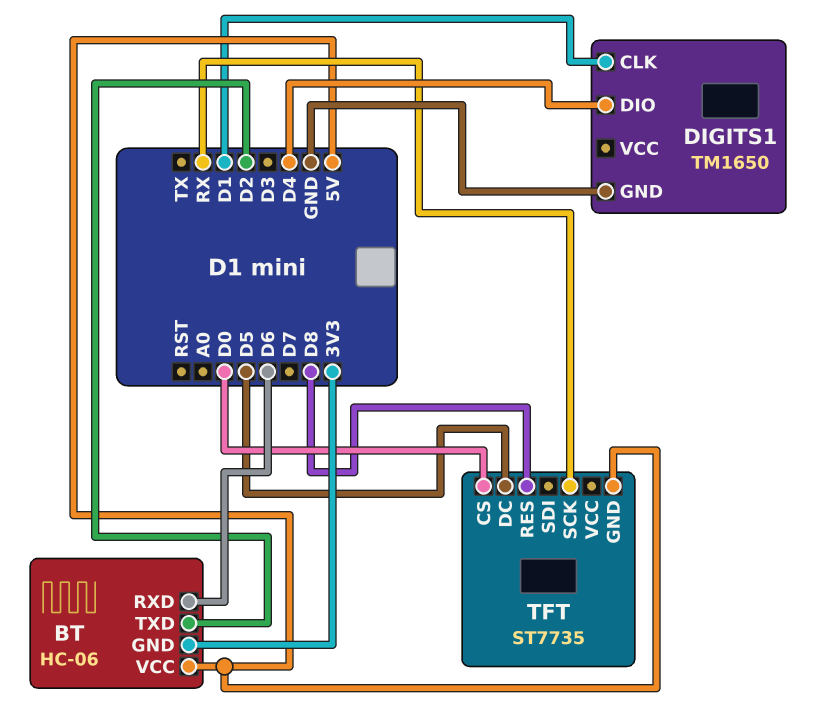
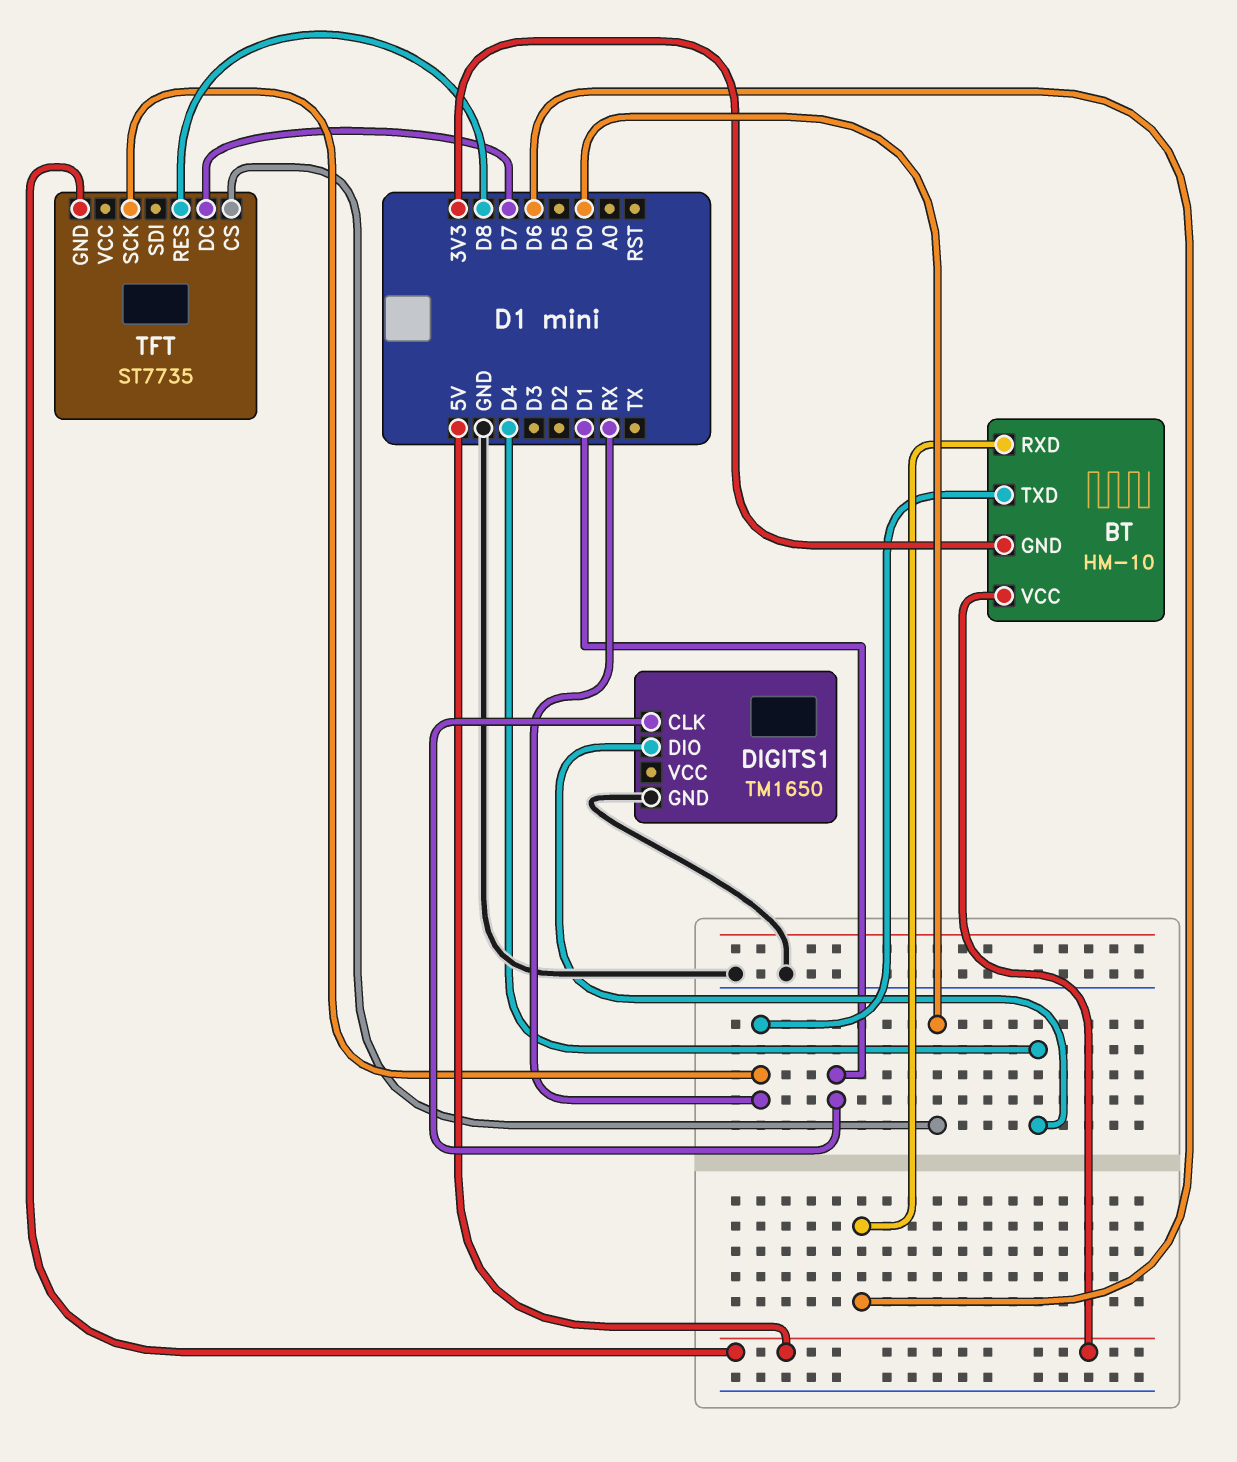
BT: HC-06 -> HM-10
BT pin TXD: D2 -> RX
TFT pin DC: D5 -> D7

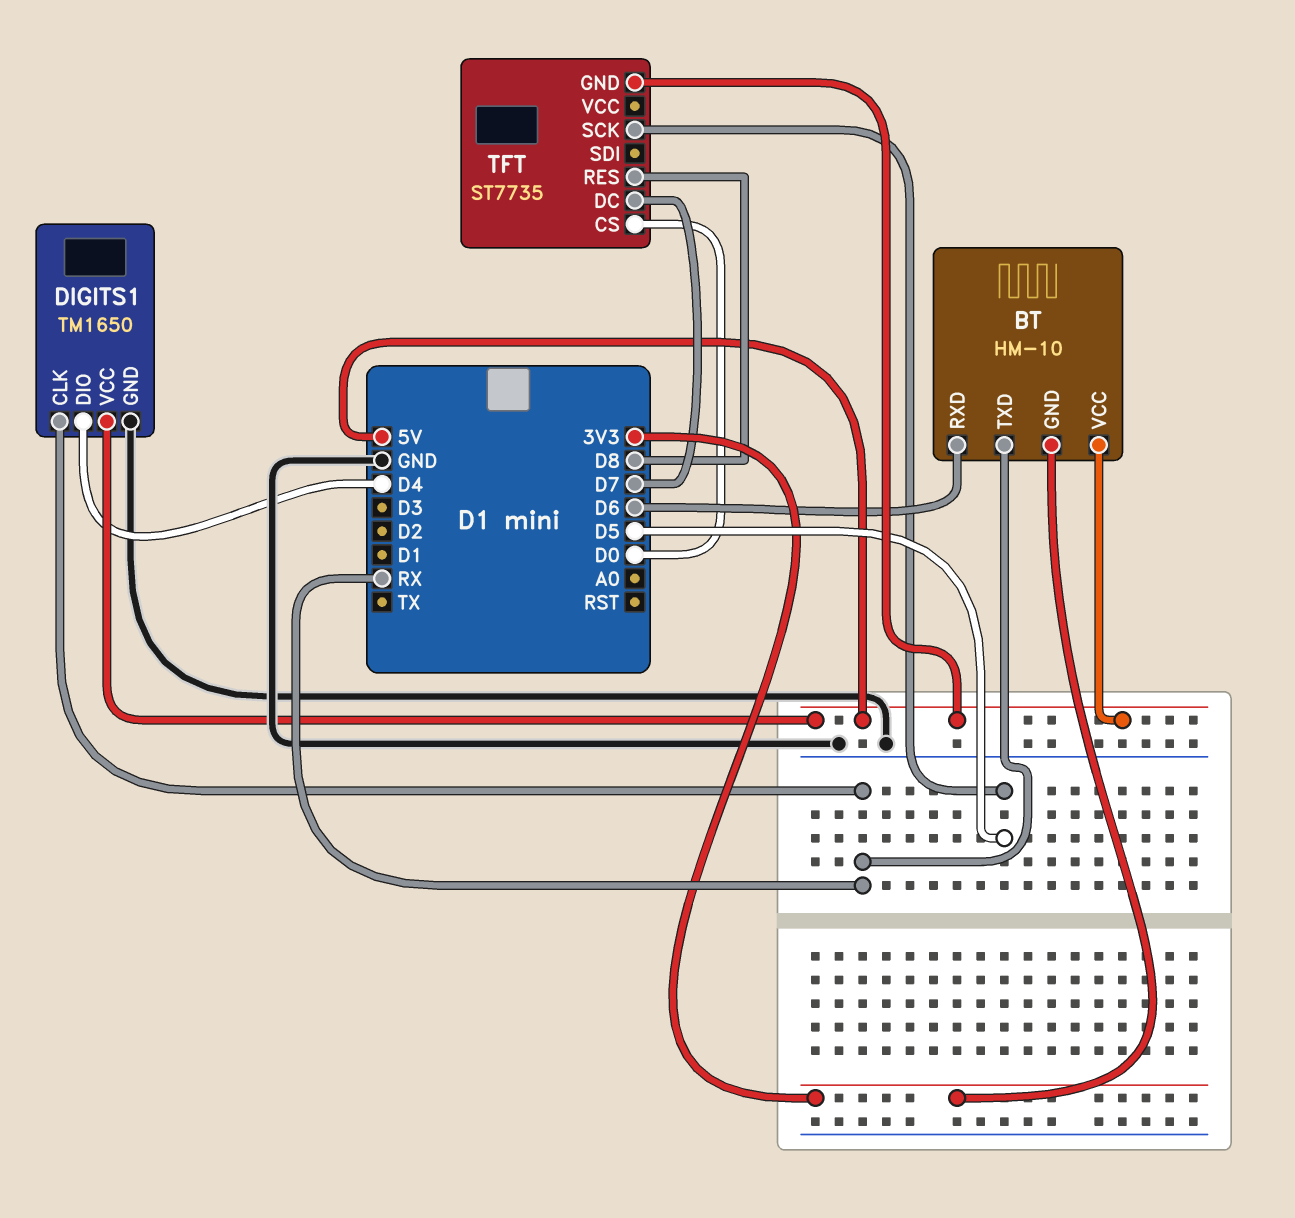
DIGITS1 pin CLK: D1 -> RX
DIGITS1 pin VCC: none -> 5V
TFT pin SCK: RX -> D5

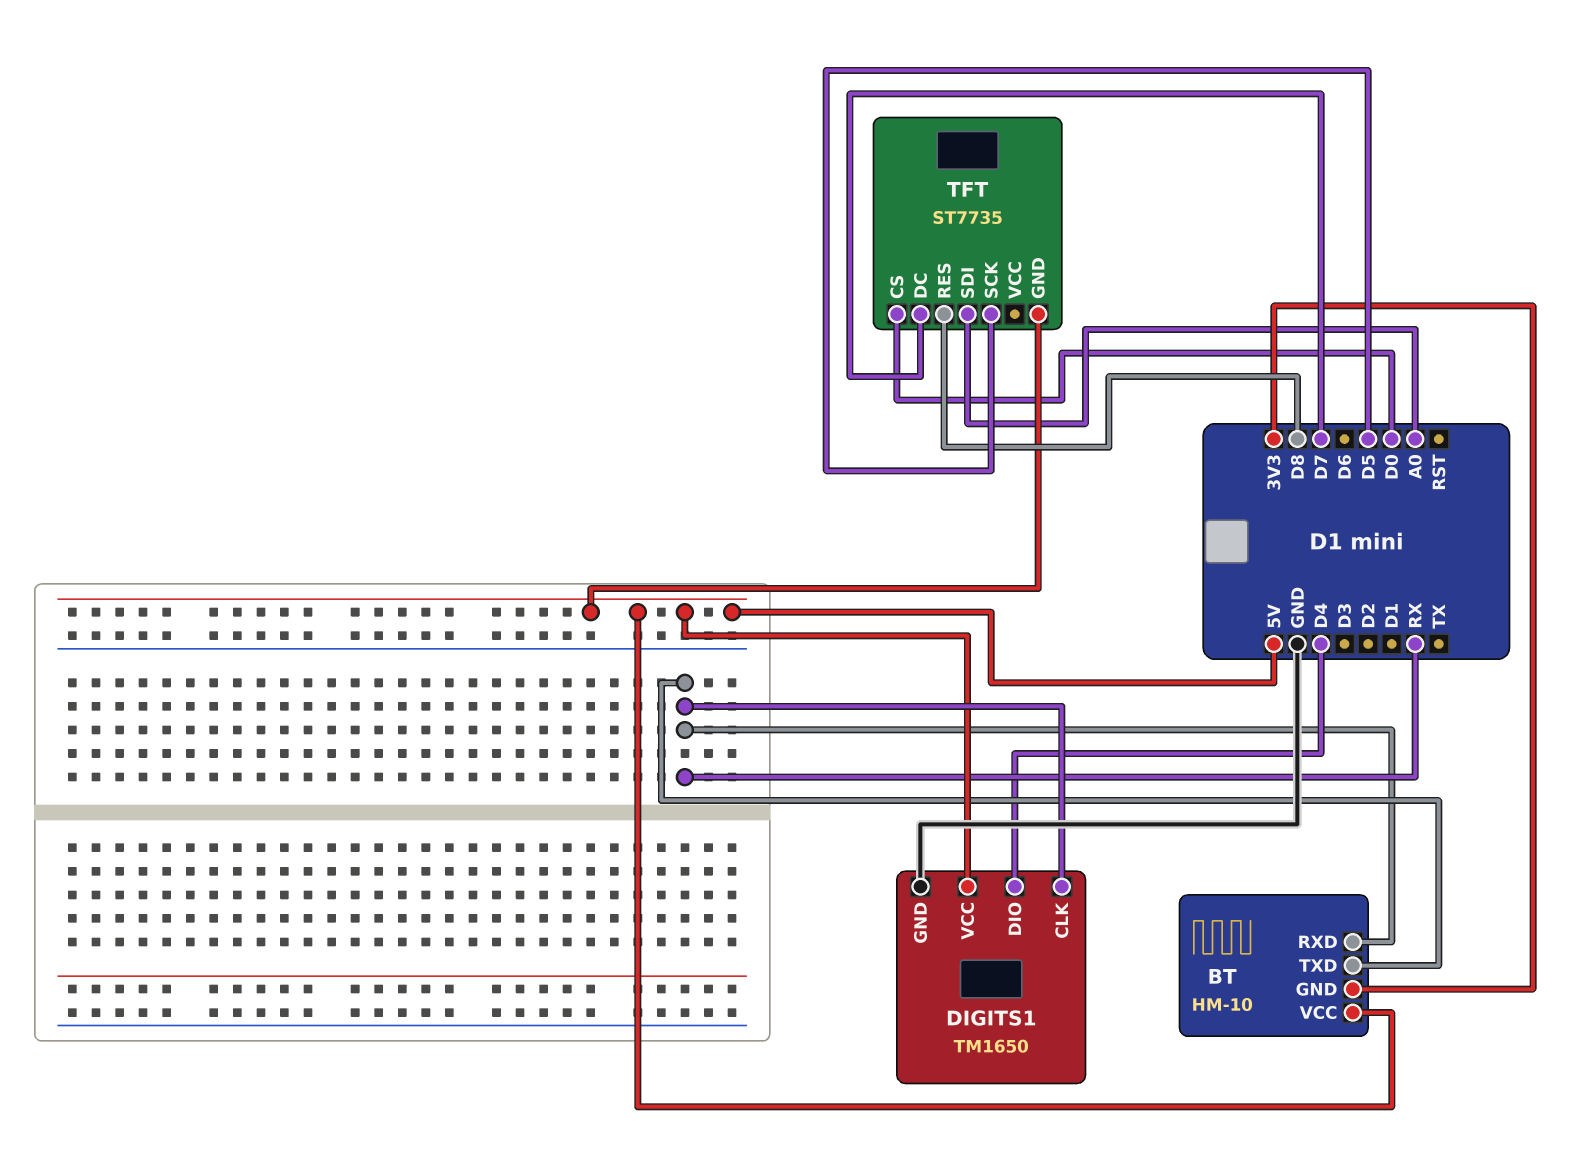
BT pin RXD: D6 -> RX
TFT pin SDI: none -> A0

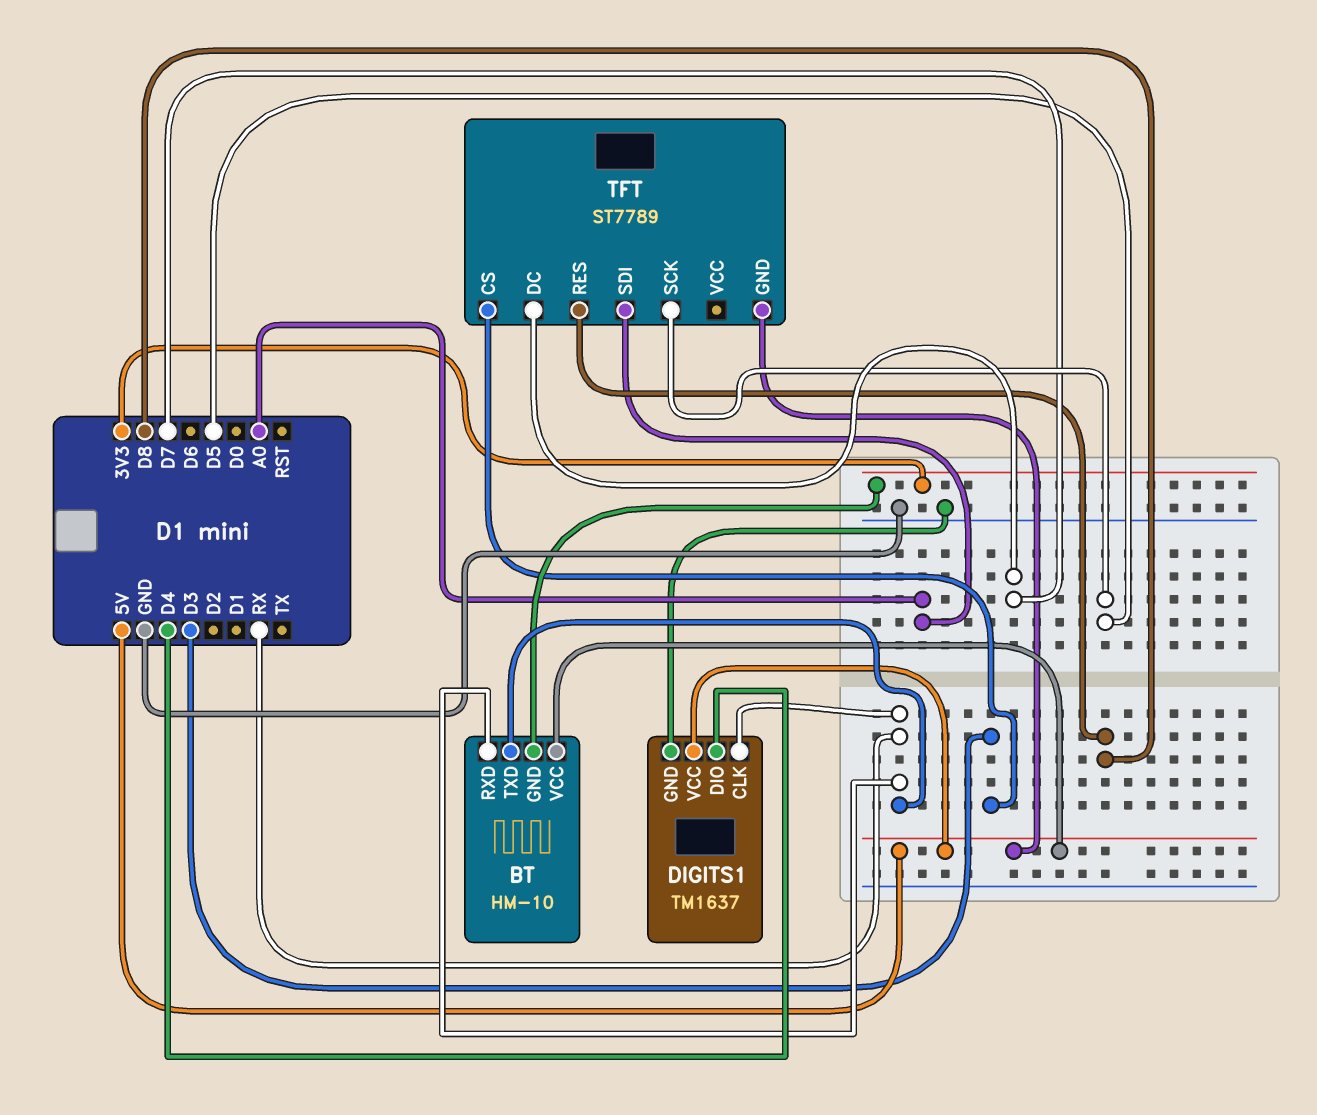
DIGITS1: TM1650 -> TM1637
TFT: ST7735 -> ST7789
TFT pin CS: D0 -> D3

